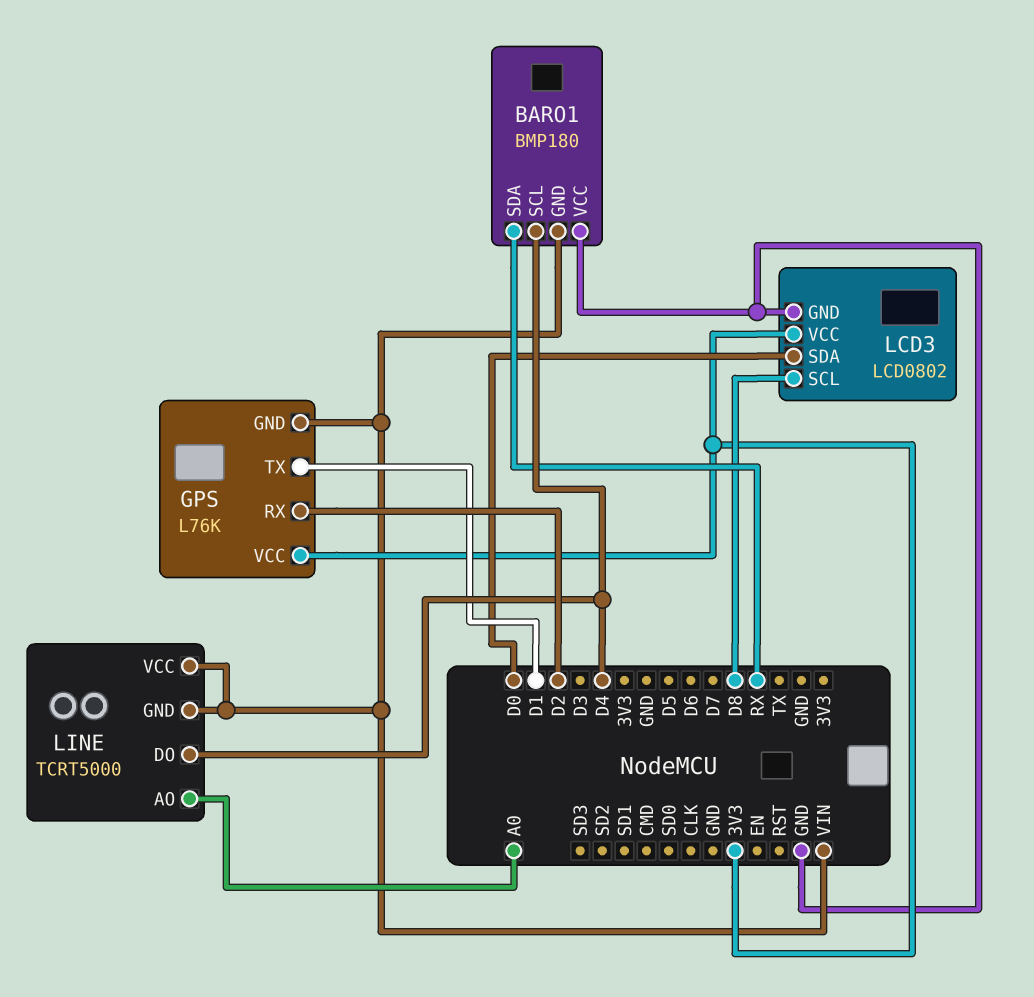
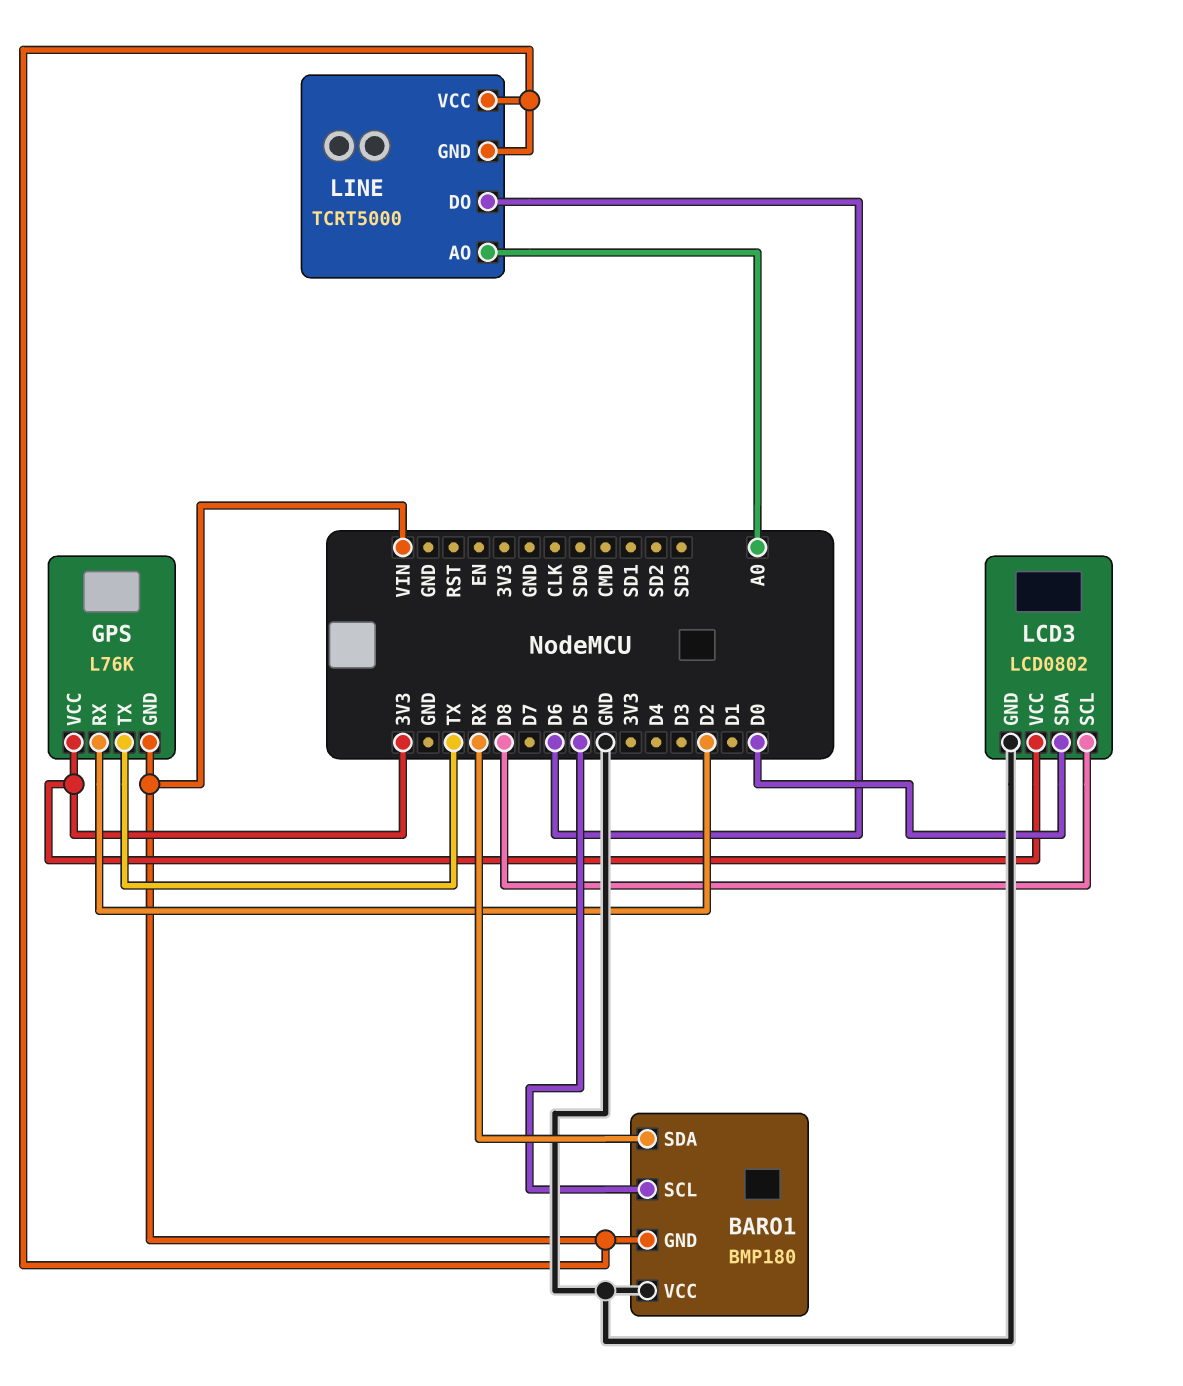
BARO1 pin SCL: D4 -> D5
GPS pin TX: D1 -> TX
LINE pin DO: D4 -> D6

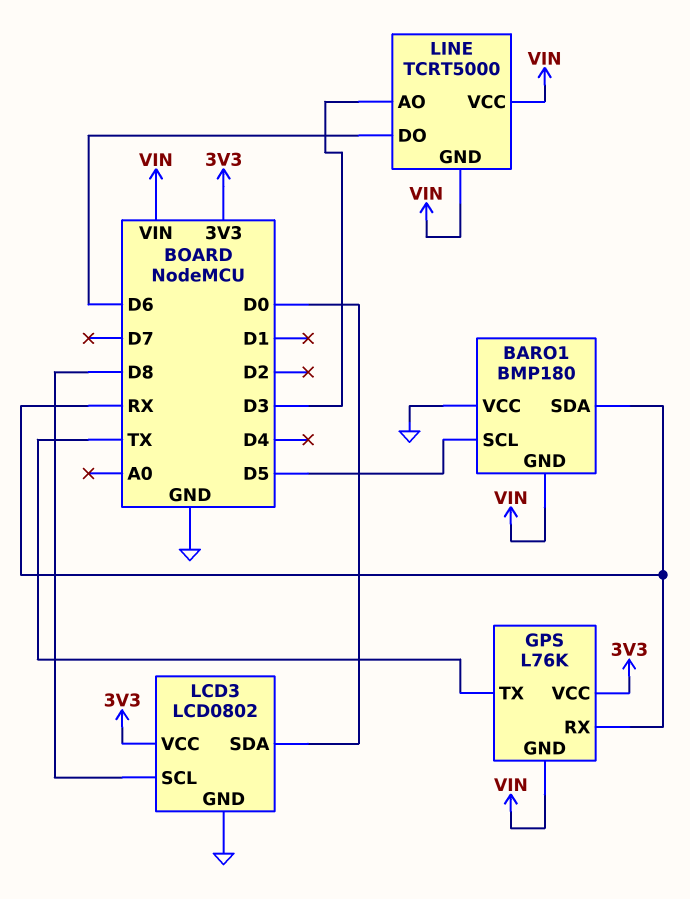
GPS pin RX: D2 -> RX
LINE pin AO: A0 -> D3

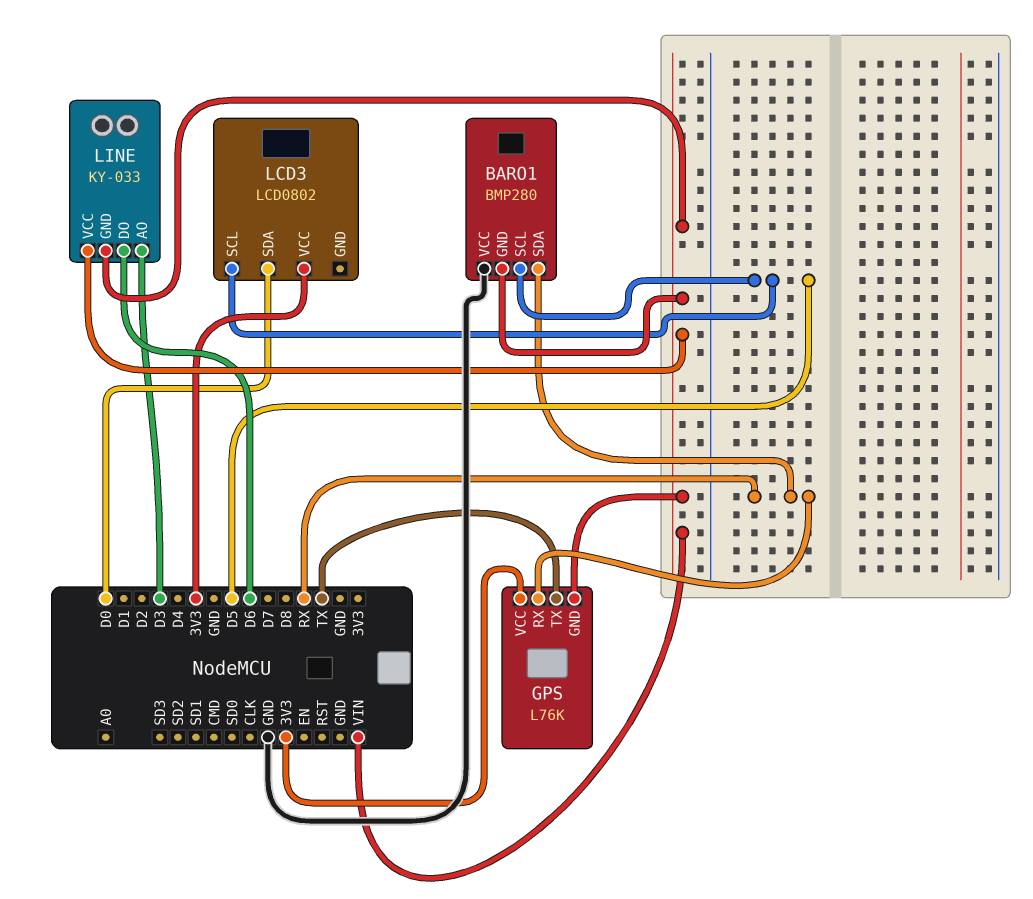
BARO1: BMP180 -> BMP280
LCD3 pin GND: GND -> none
LCD3 pin SCL: D8 -> D5
LINE: TCRT5000 -> KY-033

